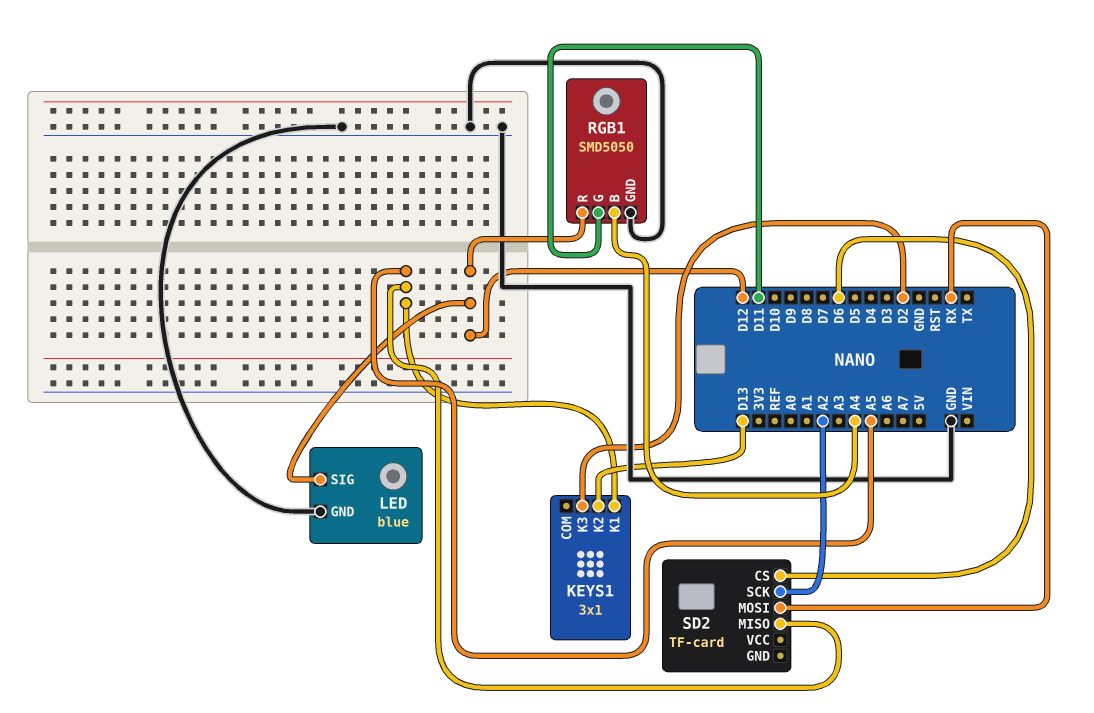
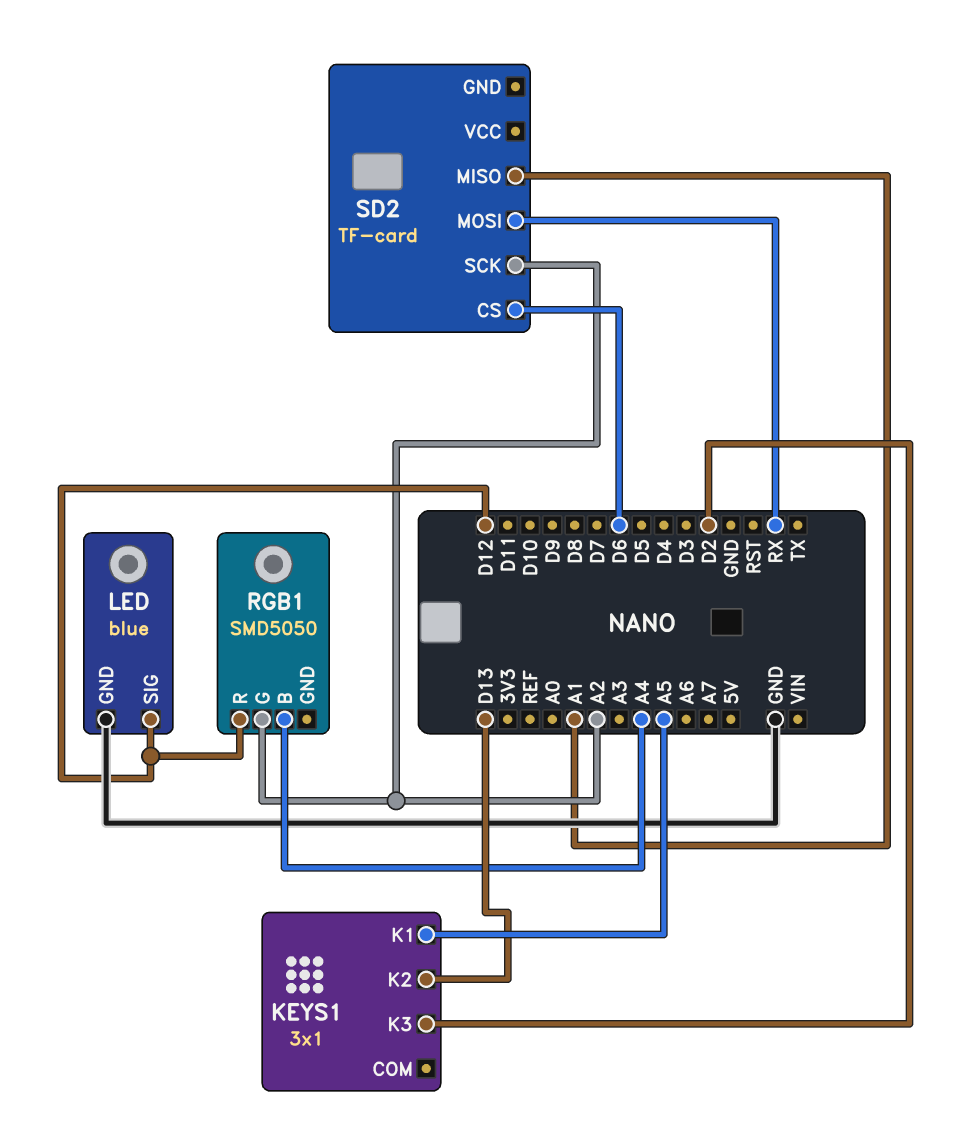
RGB1 pin G: D11 -> A2
RGB1 pin GND: GND -> none
SD2 pin MISO: A5 -> A1

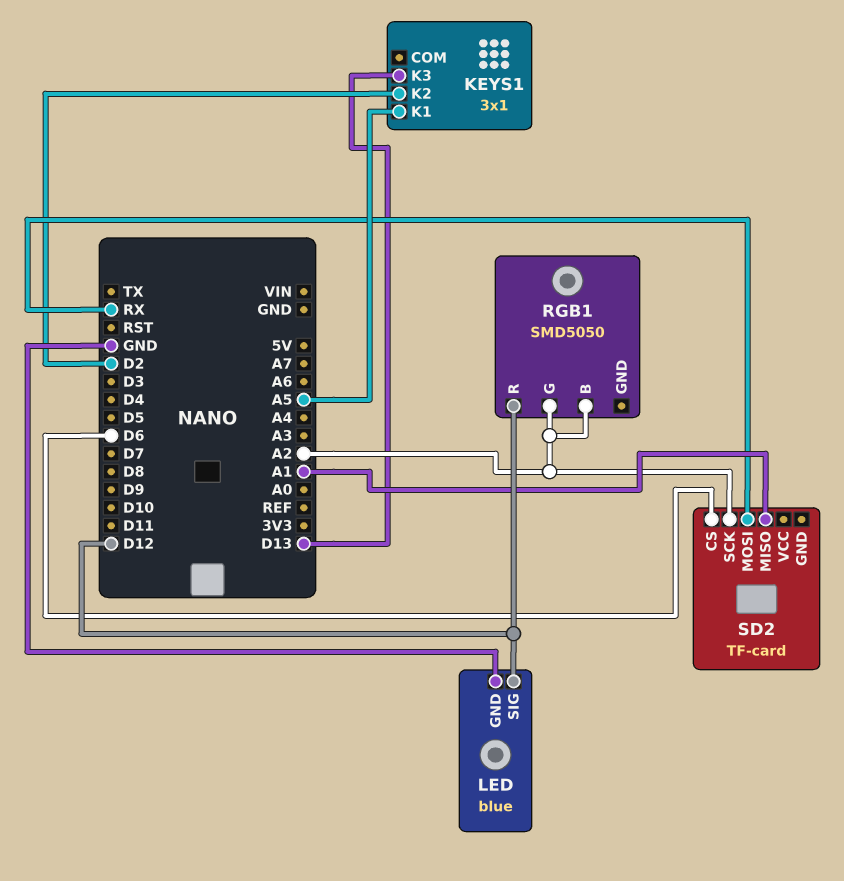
KEYS1 pin K2: D13 -> D2
KEYS1 pin K3: D2 -> D13
RGB1 pin B: A4 -> A2

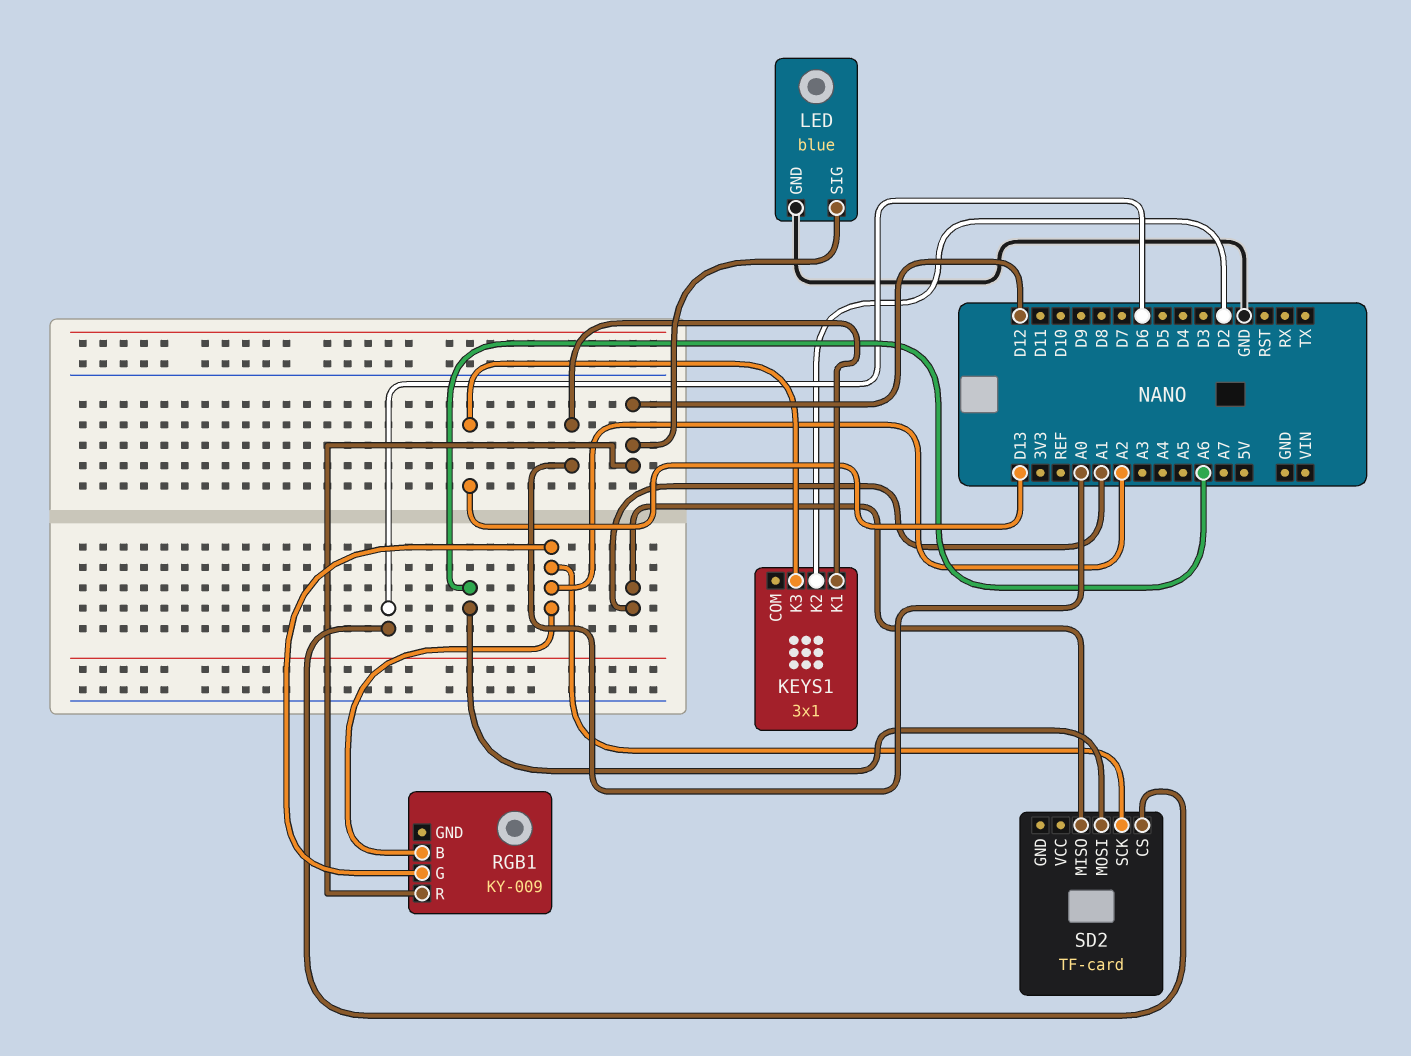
KEYS1 pin K1: A5 -> A0
RGB1: SMD5050 -> KY-009
SD2 pin MOSI: RX -> A6

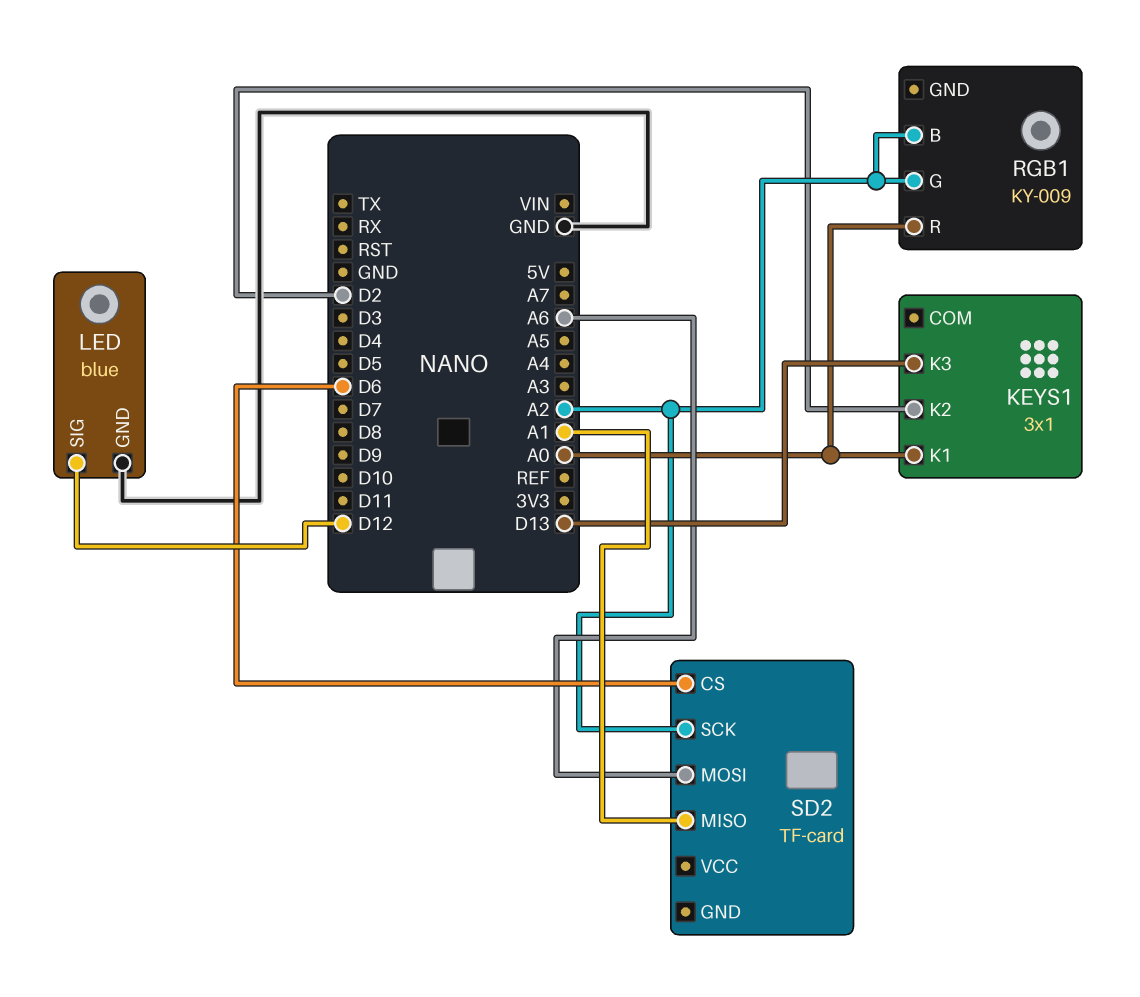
RGB1 pin R: D12 -> A0

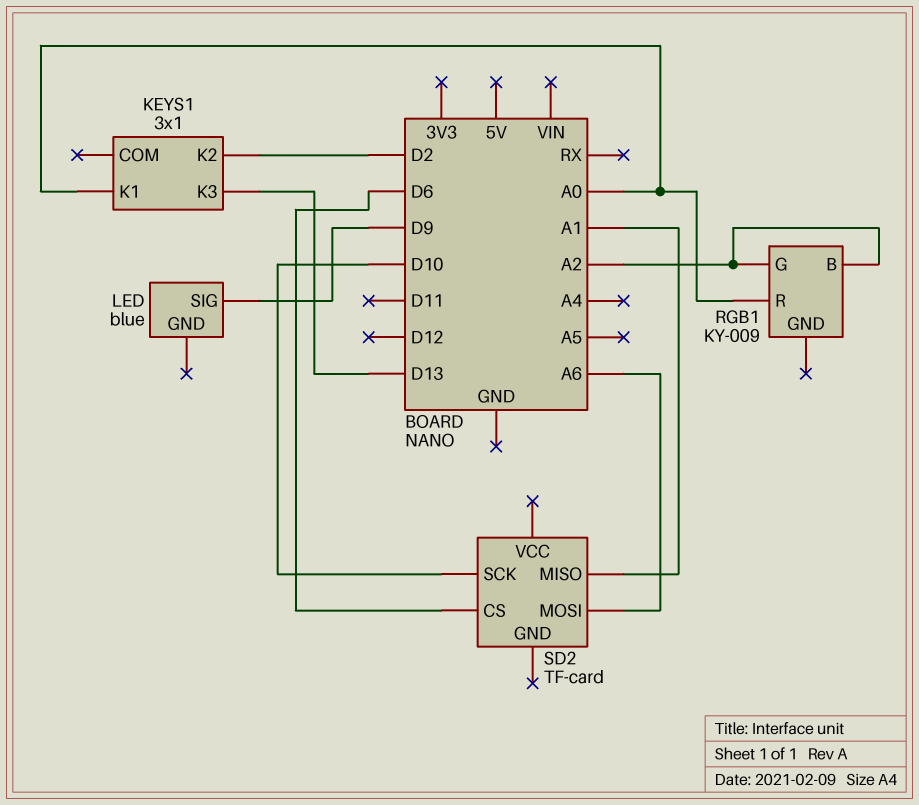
LED pin GND: GND -> none
LED pin SIG: D12 -> D9
SD2 pin SCK: A2 -> D10

